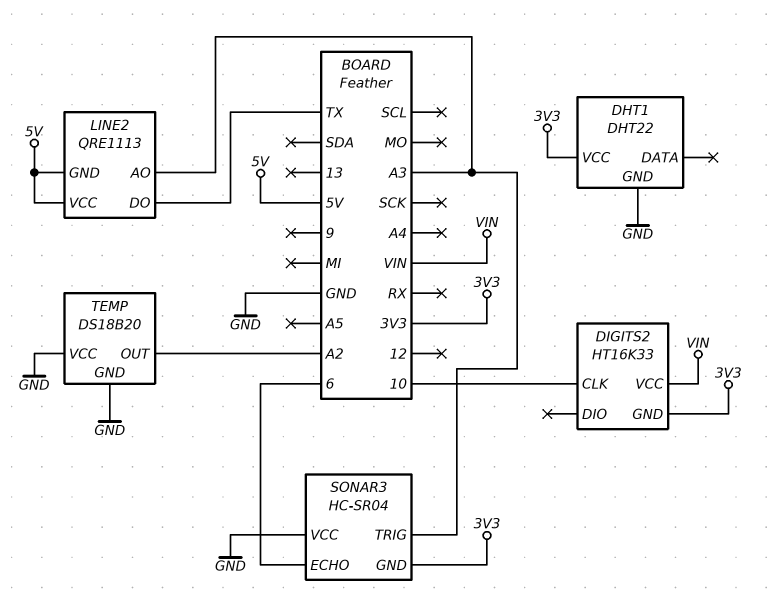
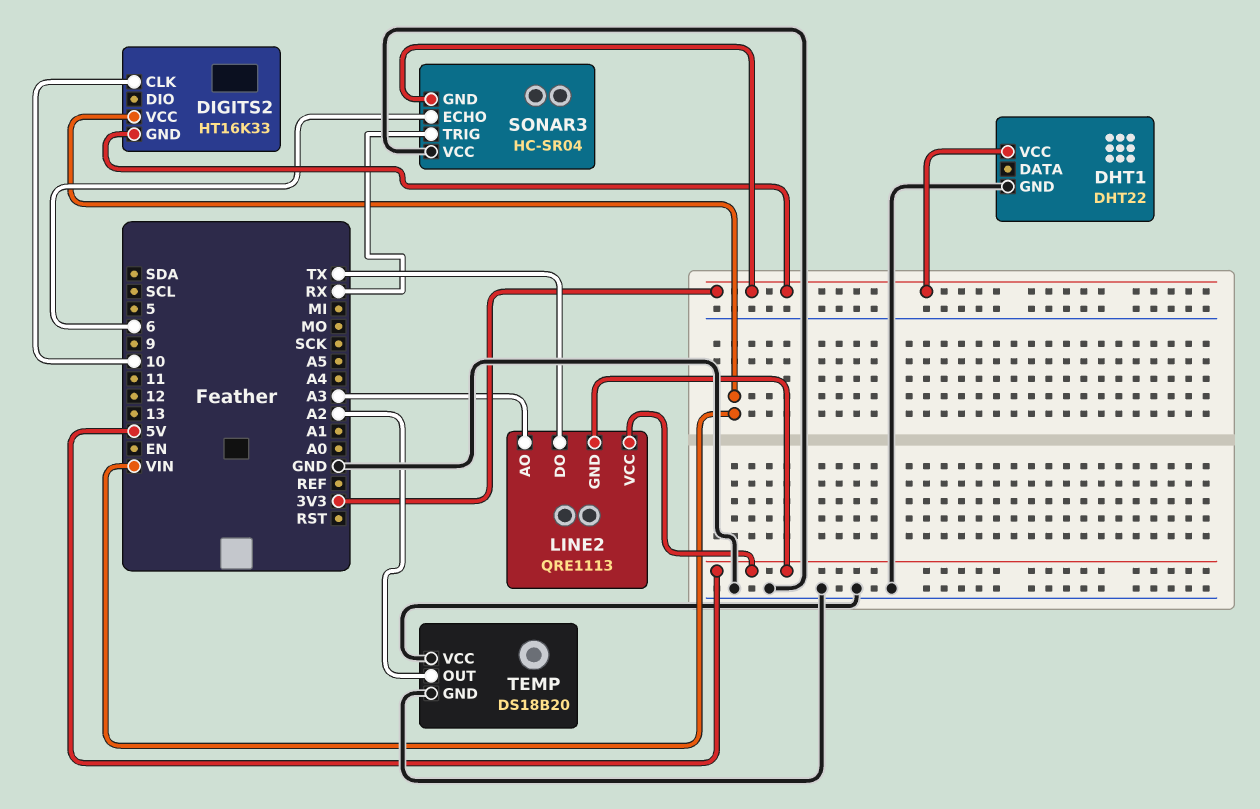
SONAR3 pin TRIG: A3 -> RX

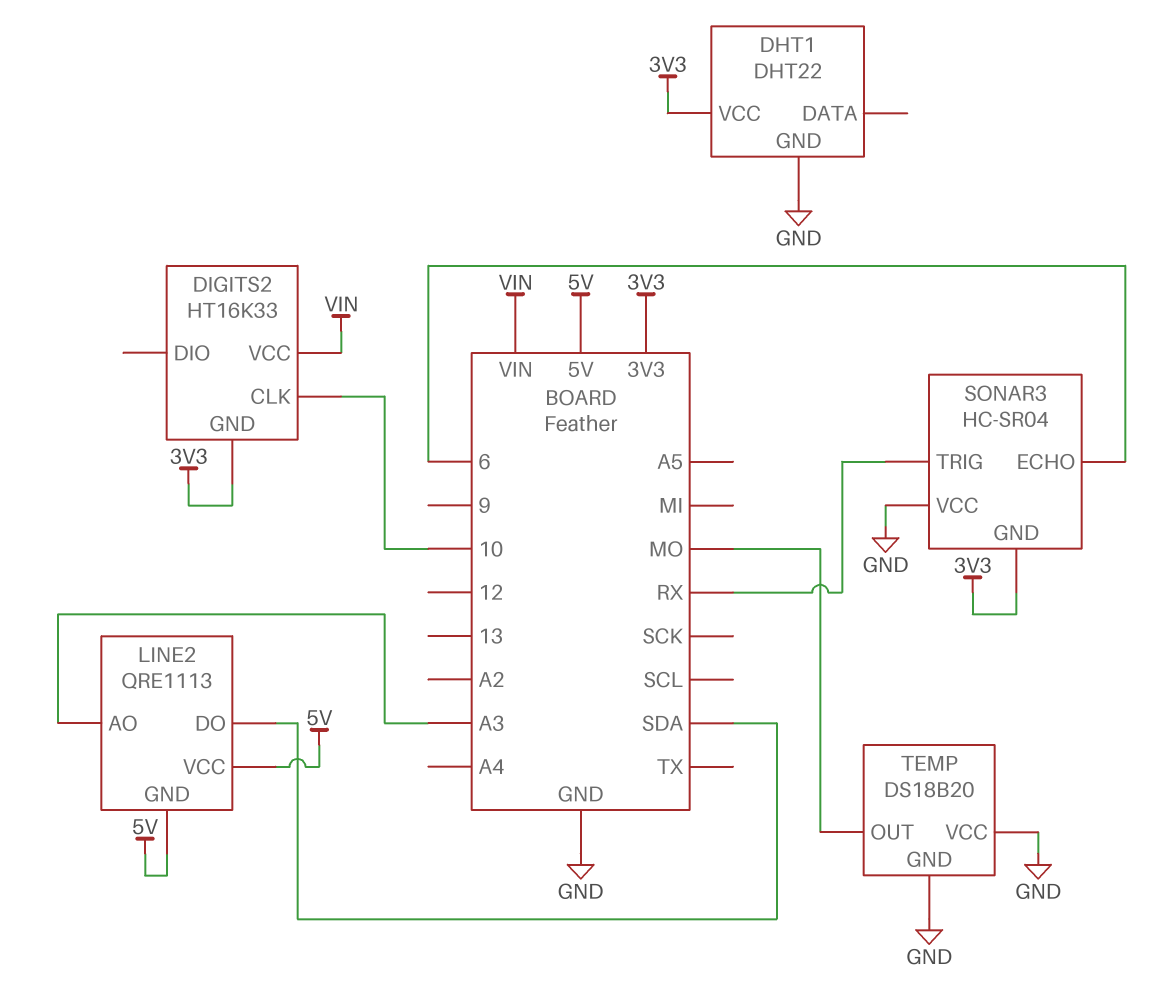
LINE2 pin DO: TX -> SDA
TEMP pin OUT: A2 -> MO

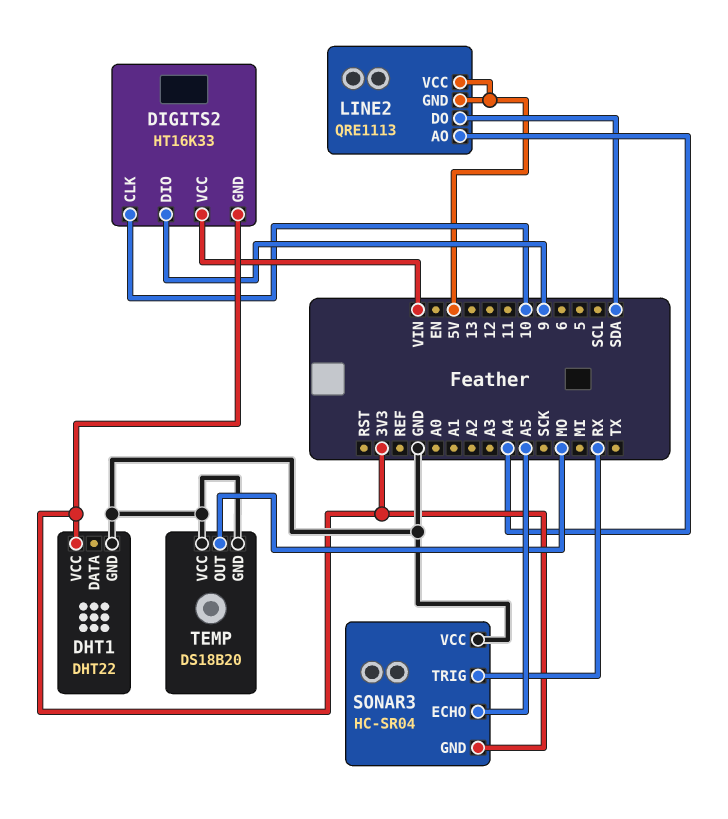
DIGITS2 pin DIO: none -> 9
LINE2 pin AO: A3 -> A4
SONAR3 pin ECHO: 6 -> A5

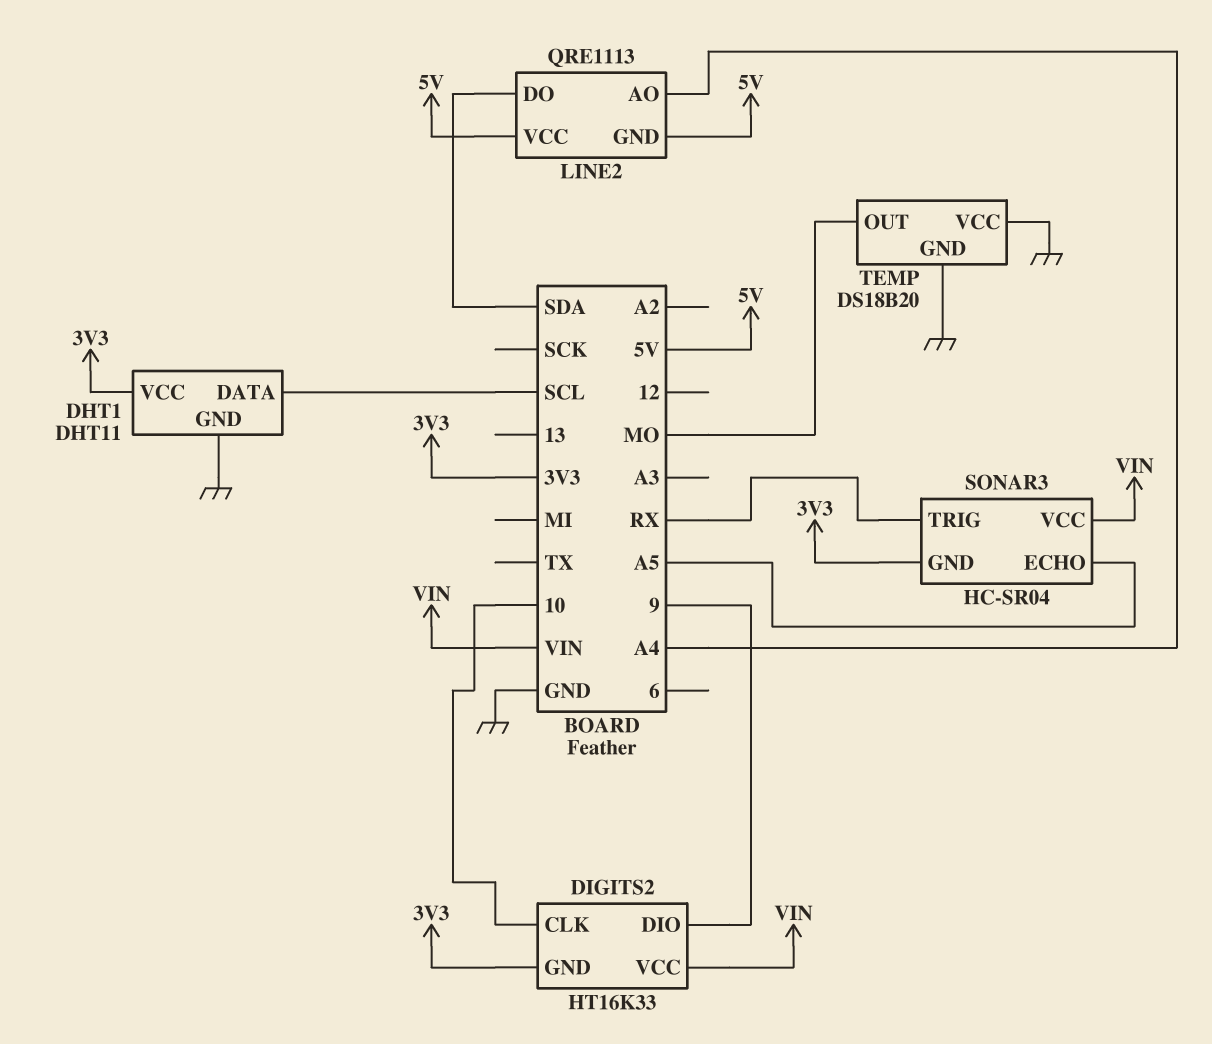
DHT1: DHT22 -> DHT11
DHT1 pin DATA: none -> SCL
SONAR3 pin VCC: GND -> VIN

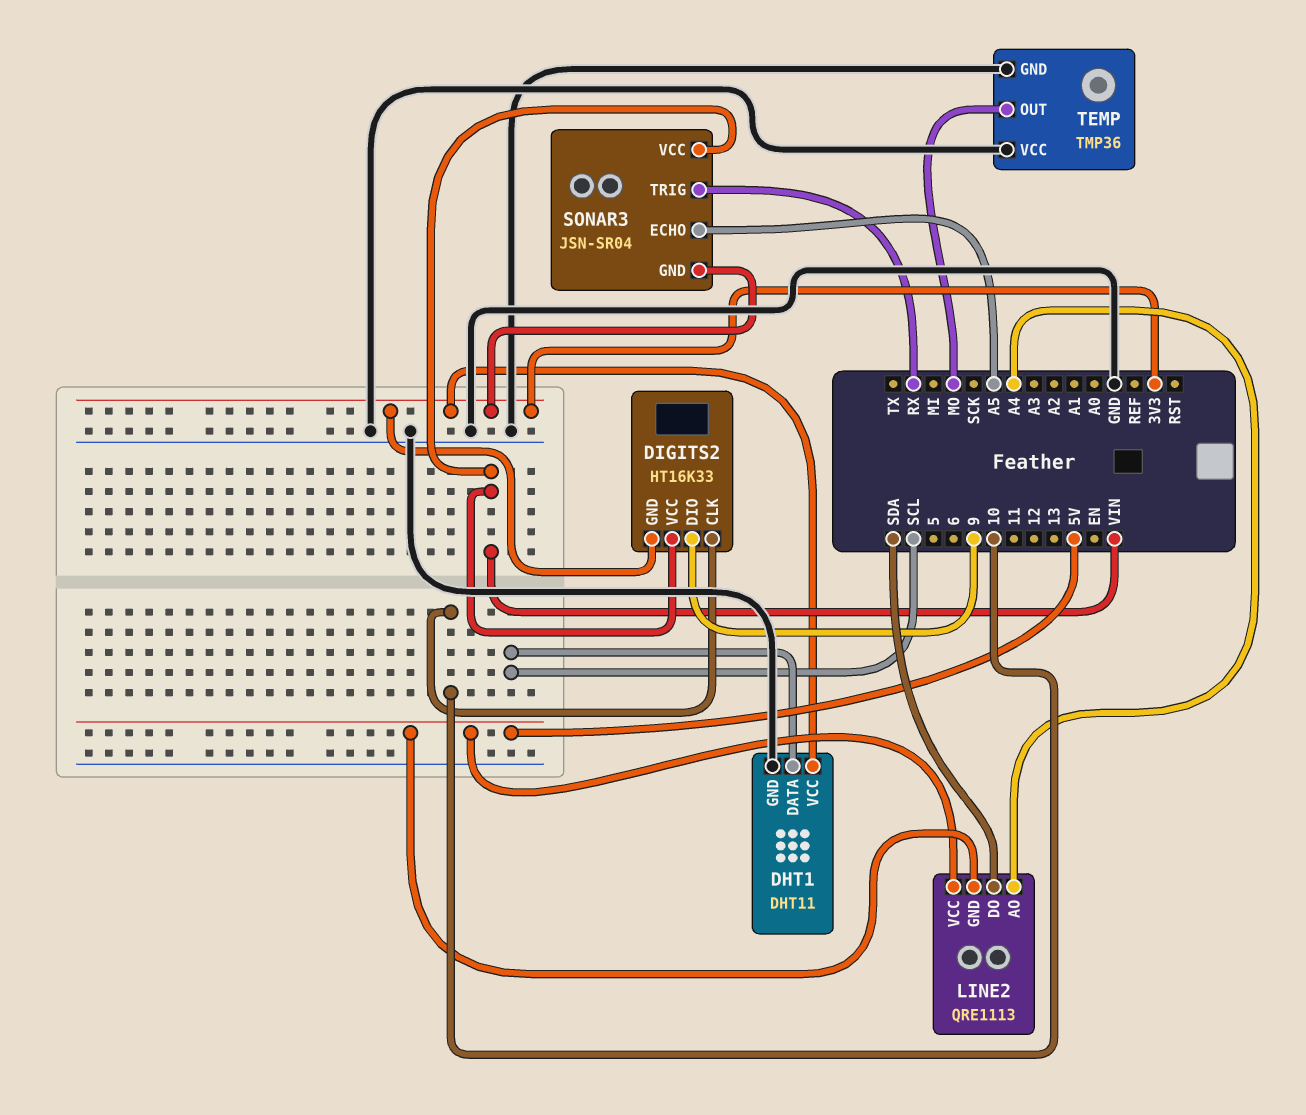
SONAR3: HC-SR04 -> JSN-SR04
TEMP: DS18B20 -> TMP36

